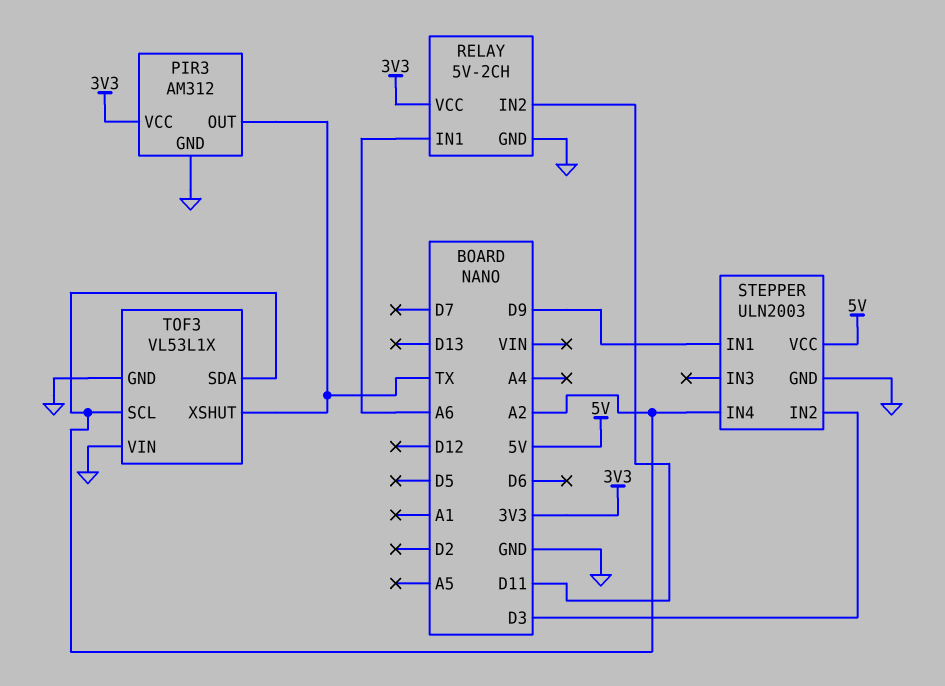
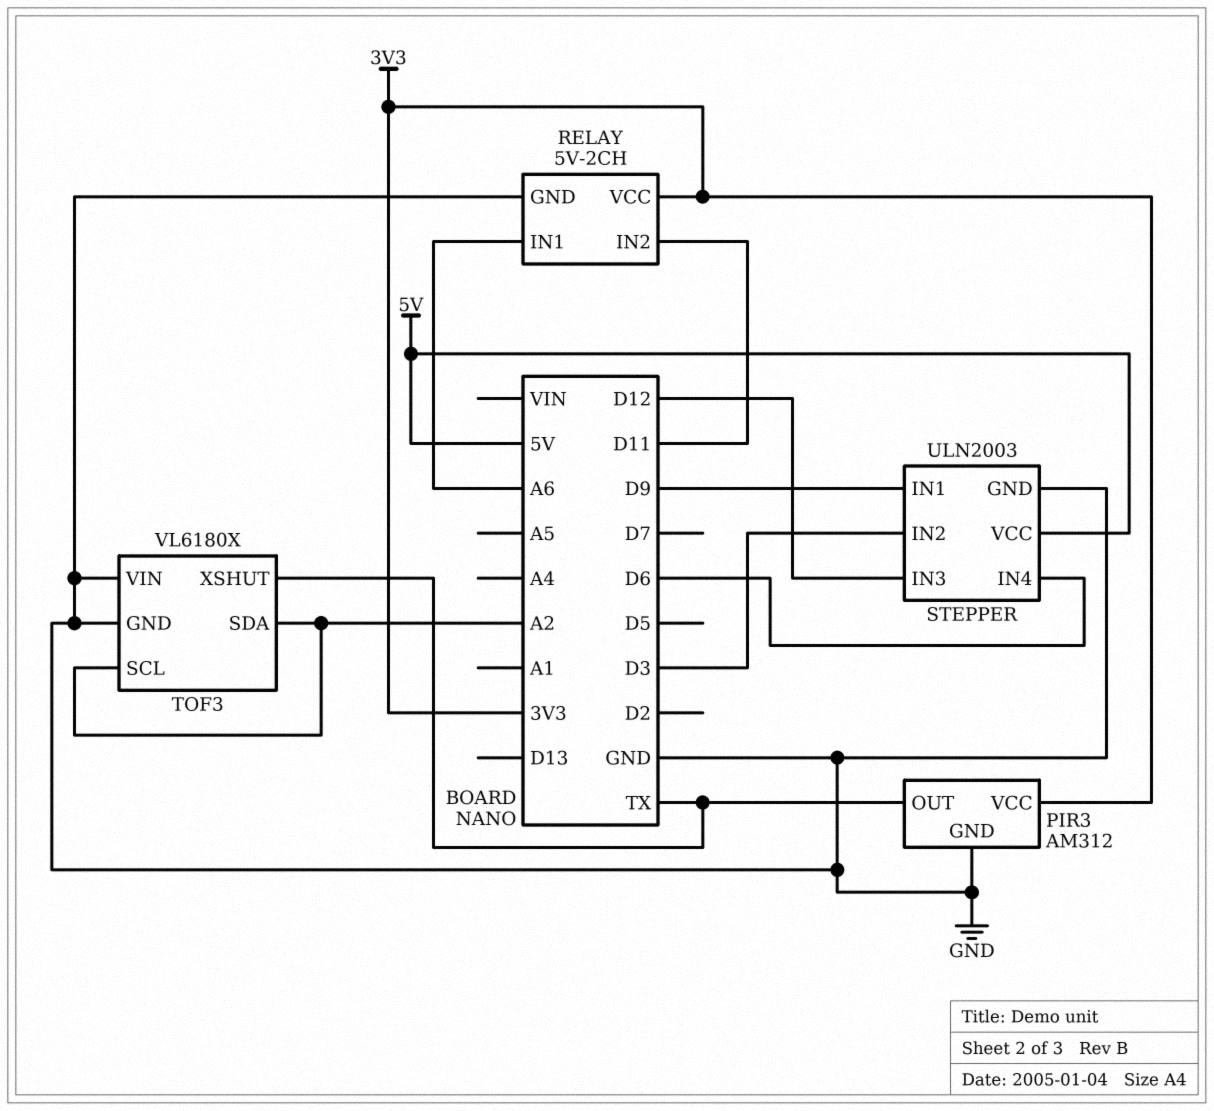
STEPPER pin IN3: none -> D12
STEPPER pin IN4: A2 -> D6
TOF3: VL53L1X -> VL6180X

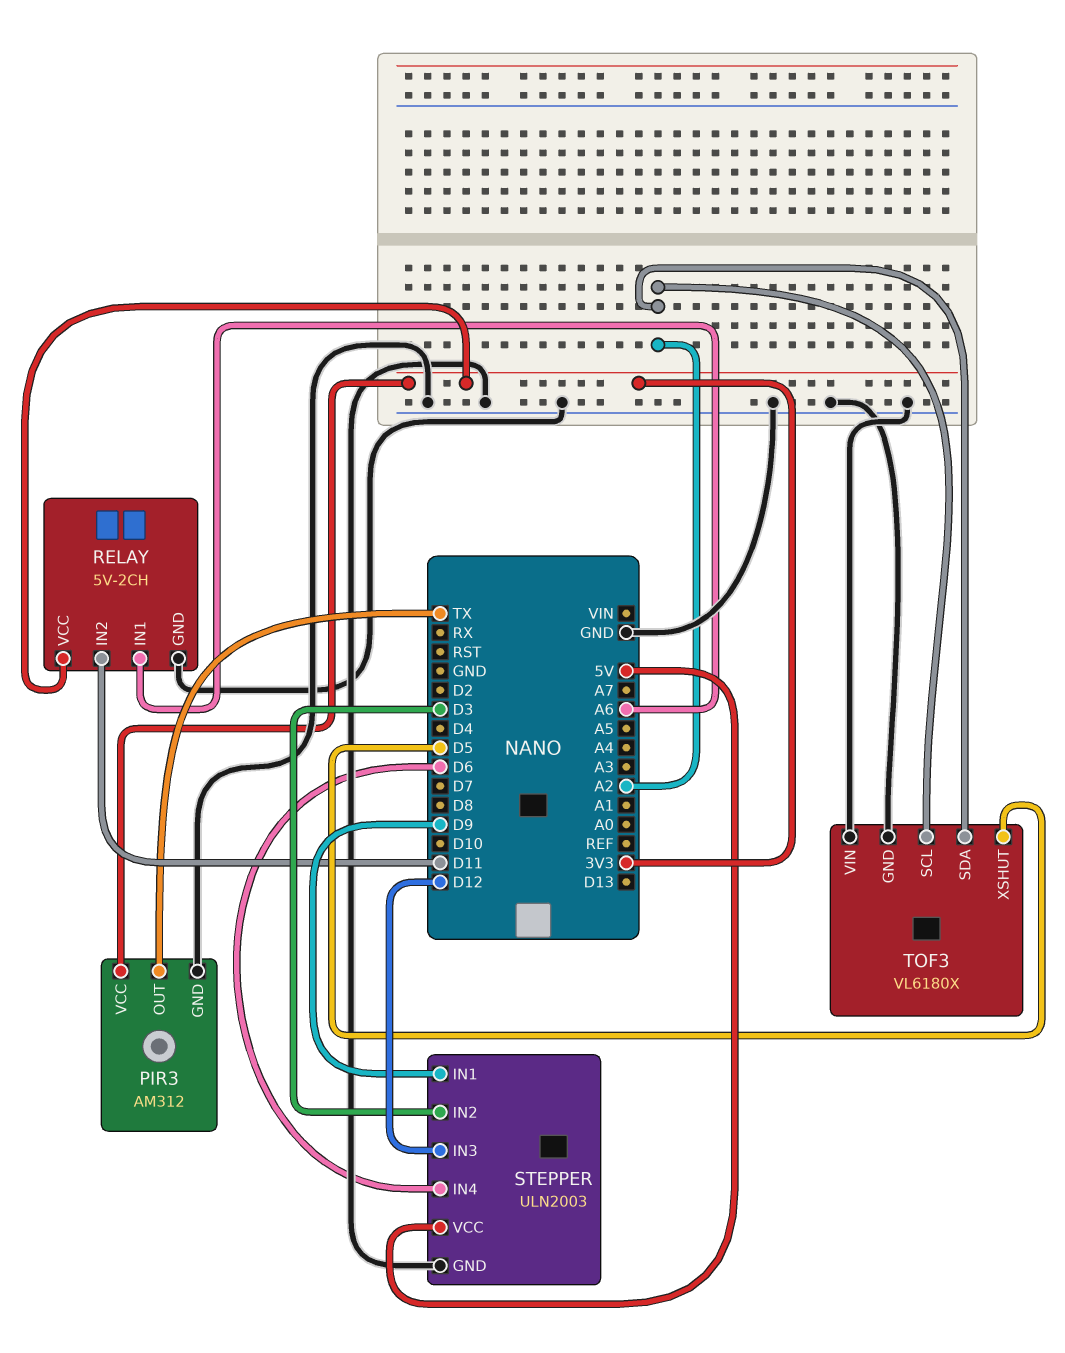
TOF3 pin XSHUT: TX -> D5

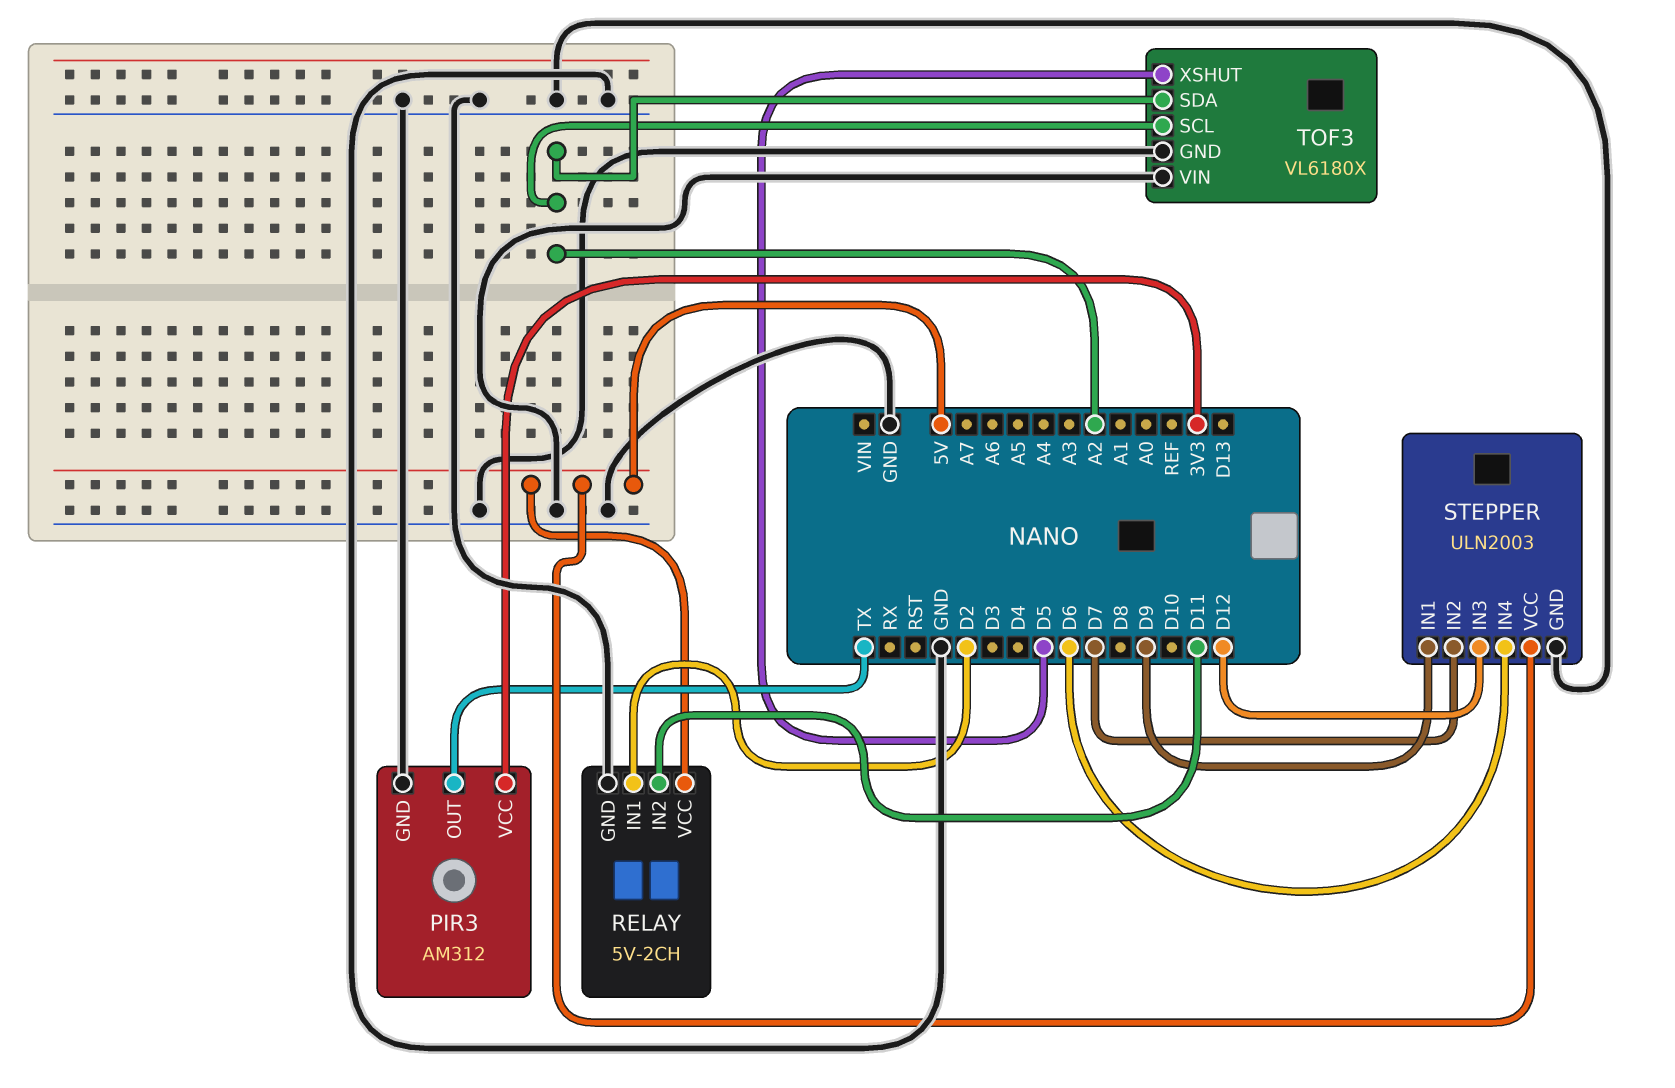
RELAY pin IN1: A6 -> D2
RELAY pin VCC: 3V3 -> 5V
STEPPER pin IN2: D3 -> D7

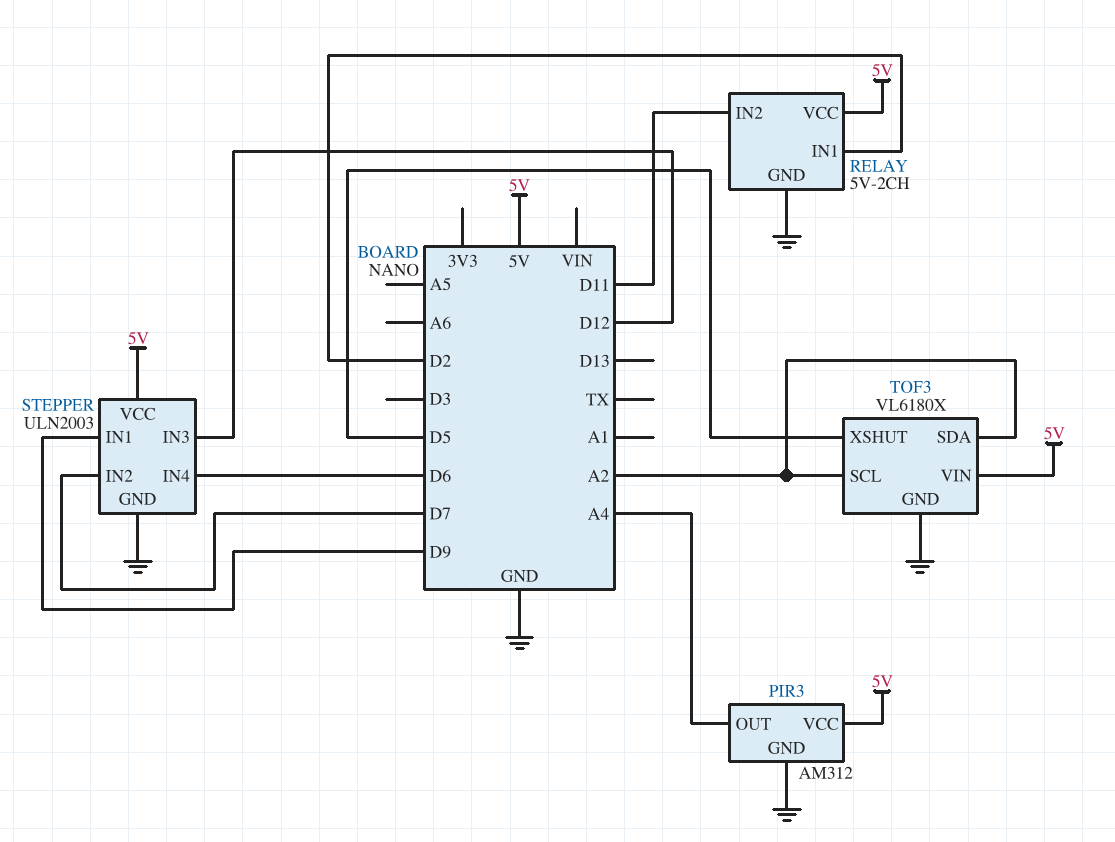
PIR3 pin OUT: TX -> A4
PIR3 pin VCC: 3V3 -> 5V
TOF3 pin VIN: GND -> 5V

